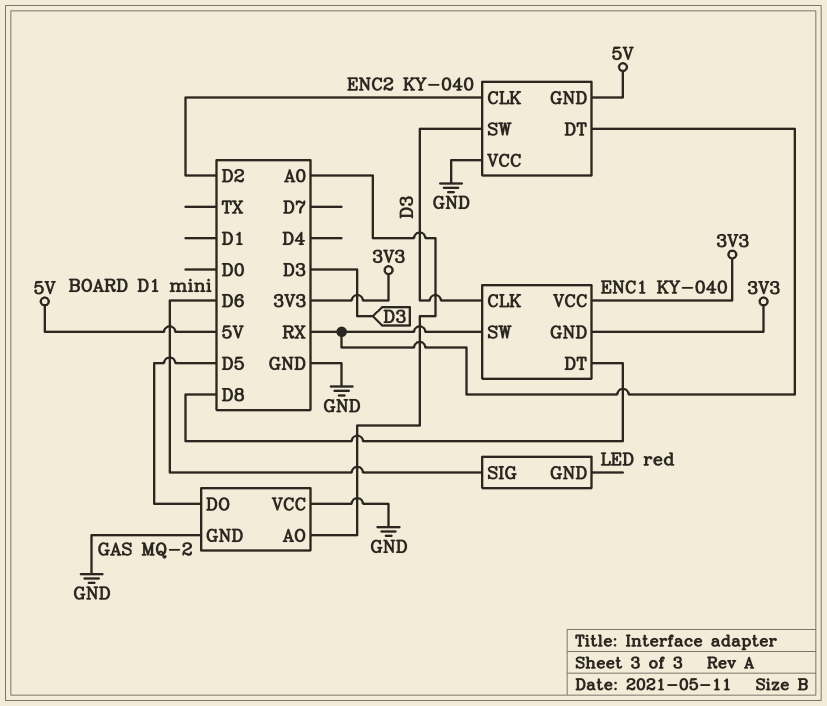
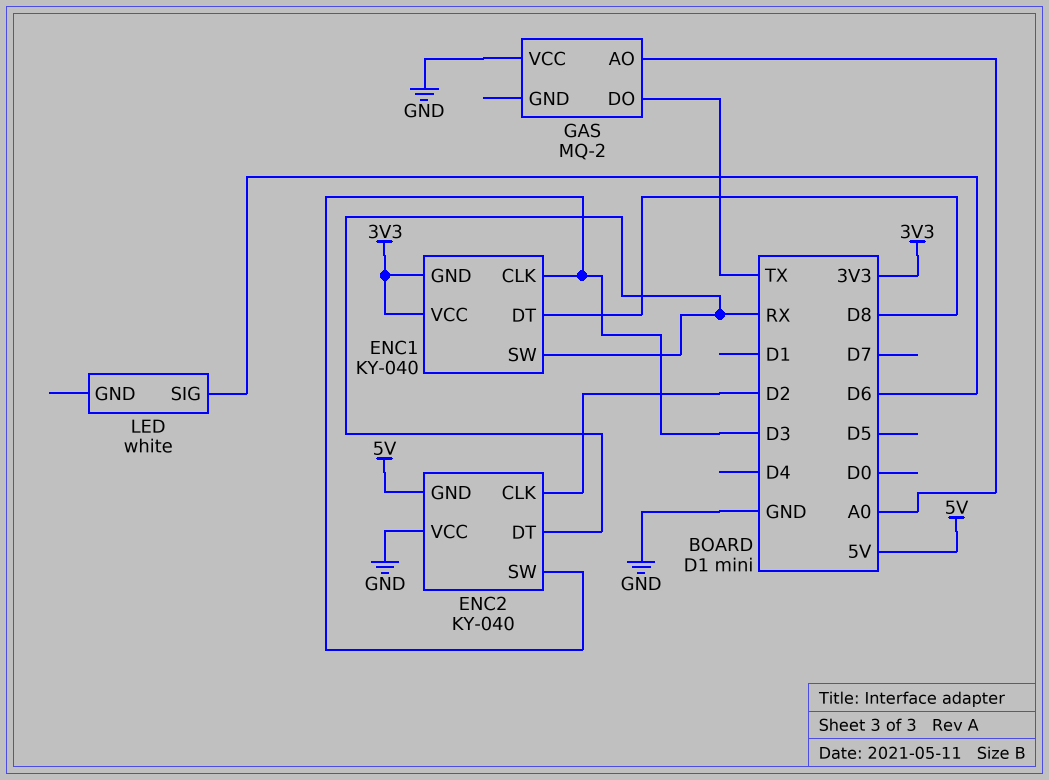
GAS pin DO: D5 -> TX
GAS pin GND: GND -> none
LED: red -> white

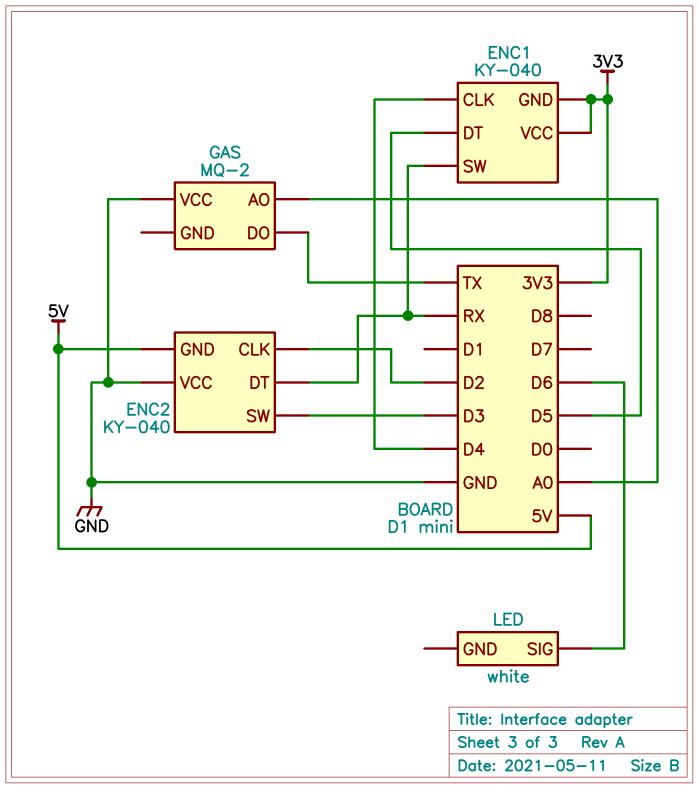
ENC1 pin CLK: D3 -> D4
ENC1 pin DT: D8 -> D5

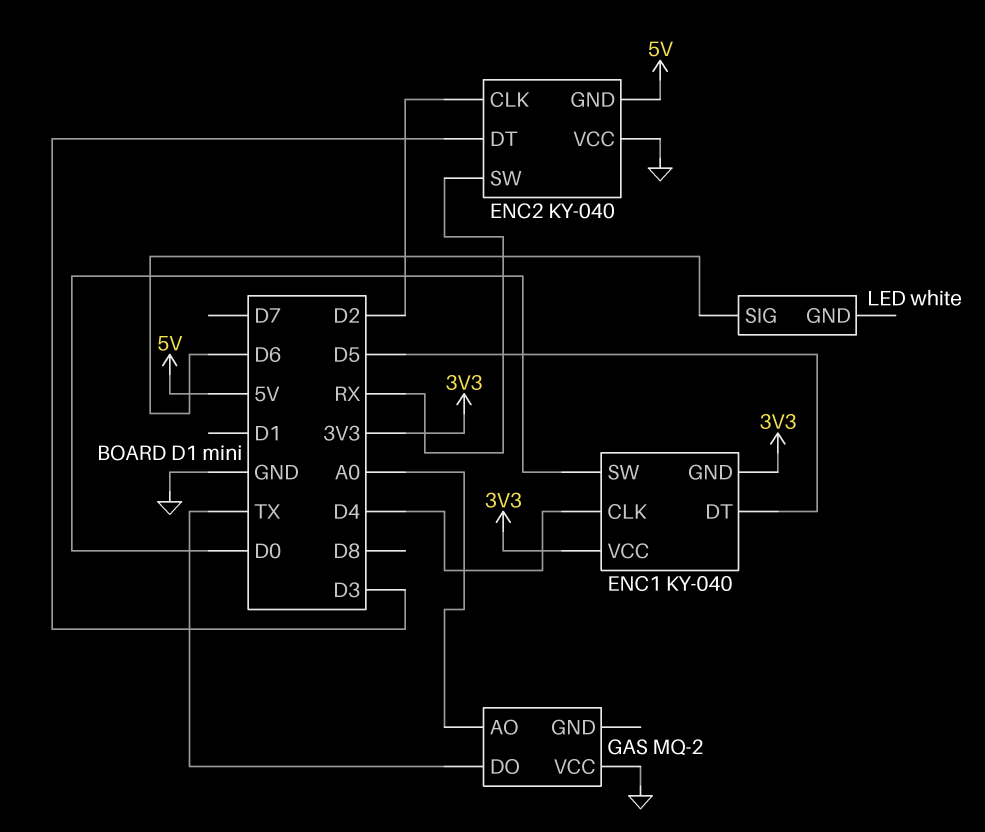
ENC1 pin SW: RX -> D0
ENC2 pin DT: RX -> D3
ENC2 pin SW: D3 -> RX

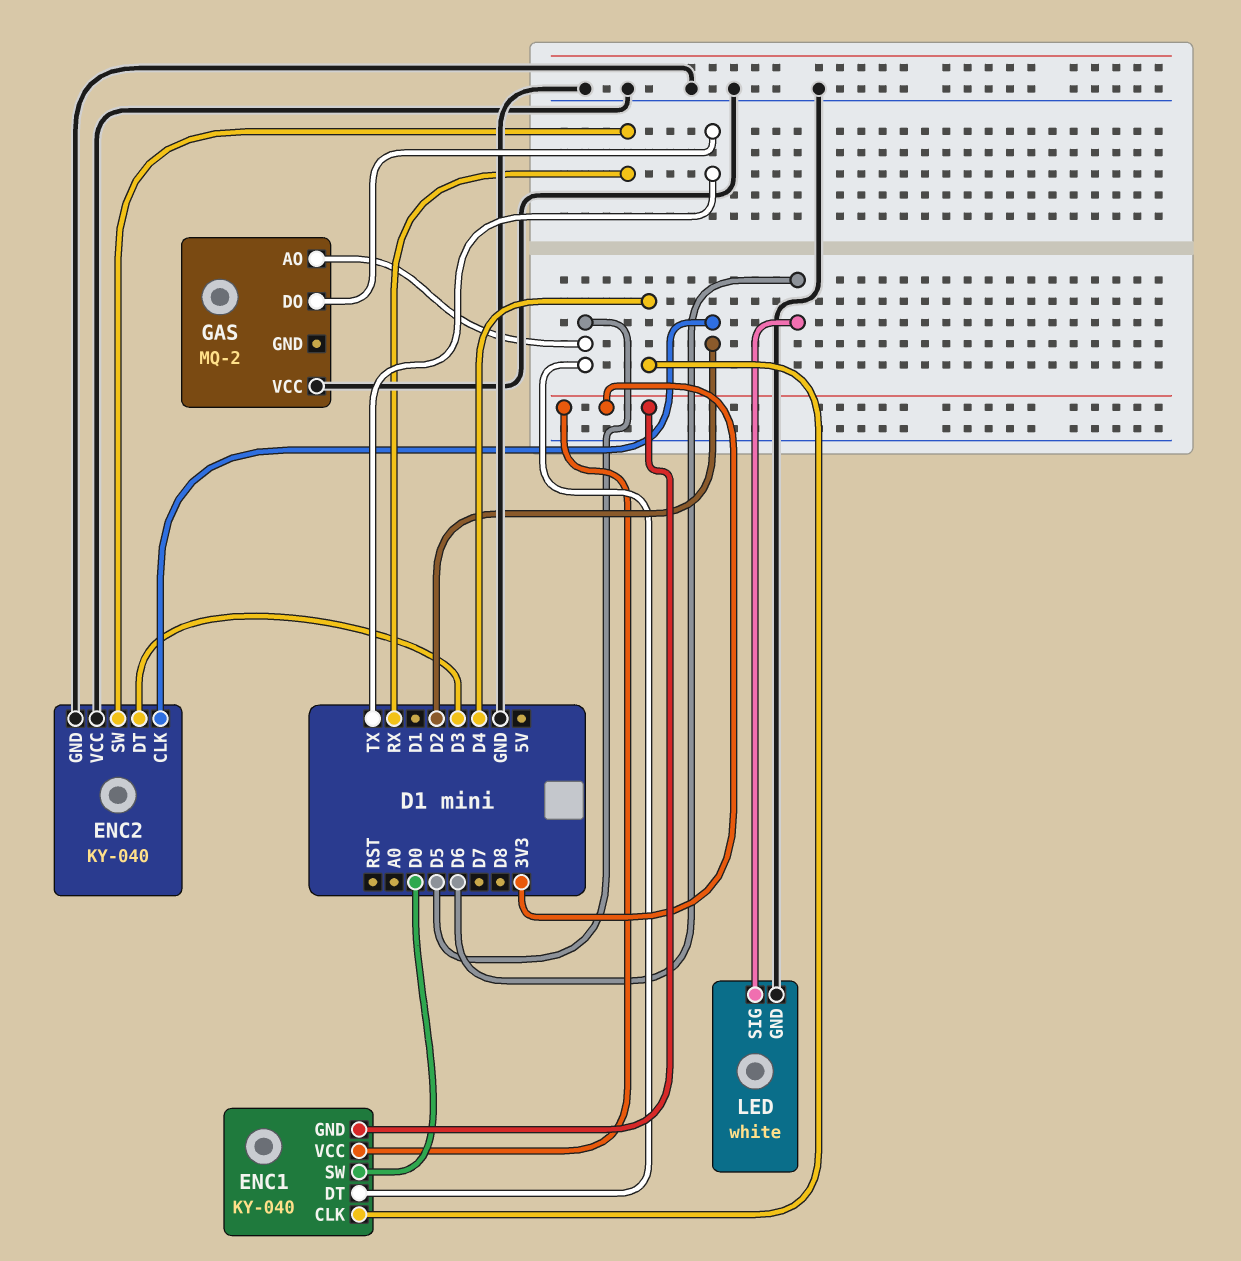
ENC2 pin GND: 5V -> GND
GAS pin AO: A0 -> D5
LED pin GND: none -> GND

